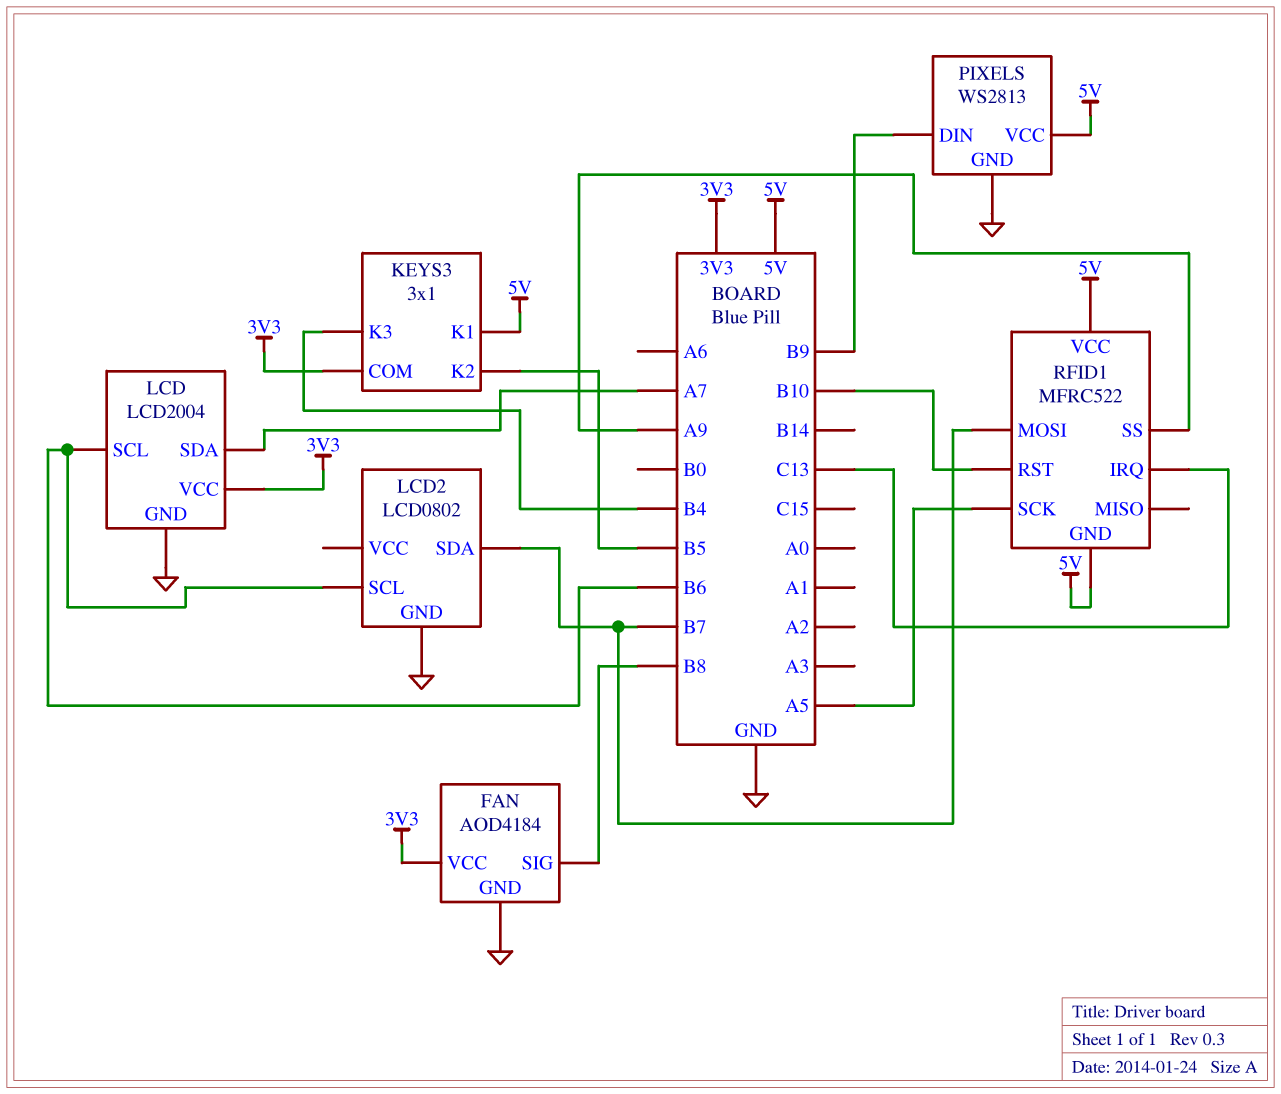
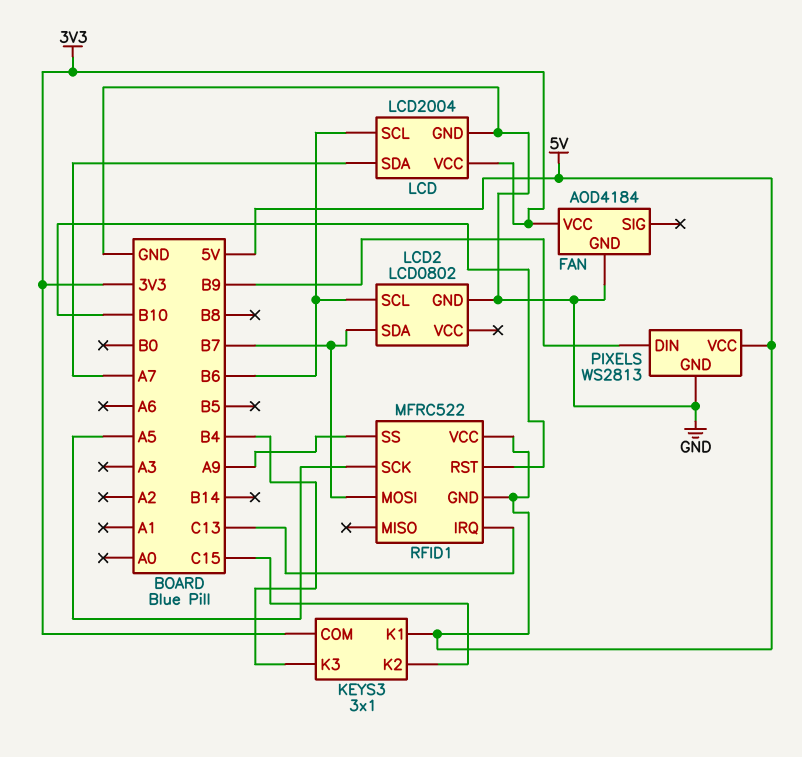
FAN pin SIG: B8 -> none
KEYS3 pin K2: B5 -> C15

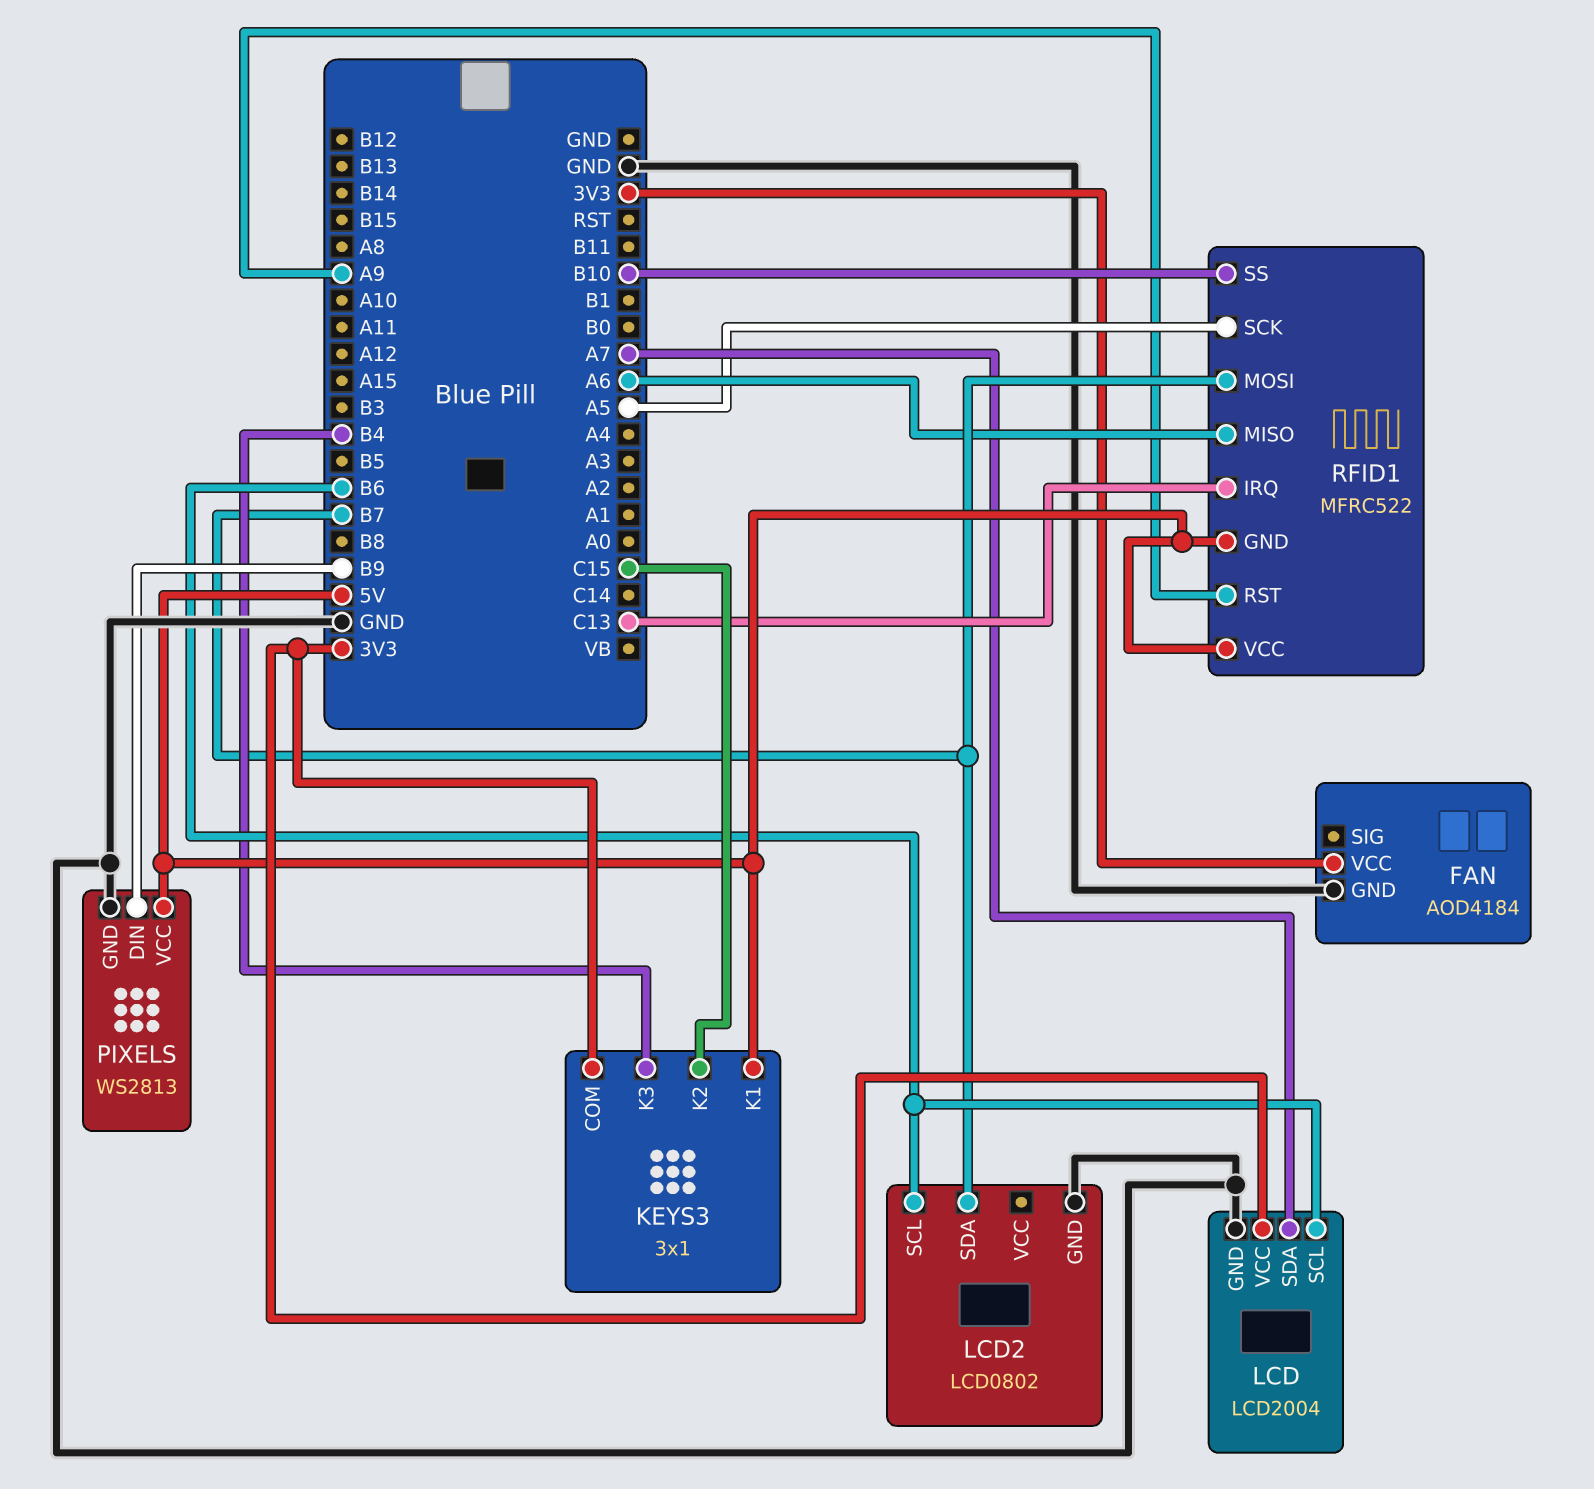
RFID1 pin MISO: none -> A6
RFID1 pin RST: B10 -> A9
RFID1 pin SS: A9 -> B10

